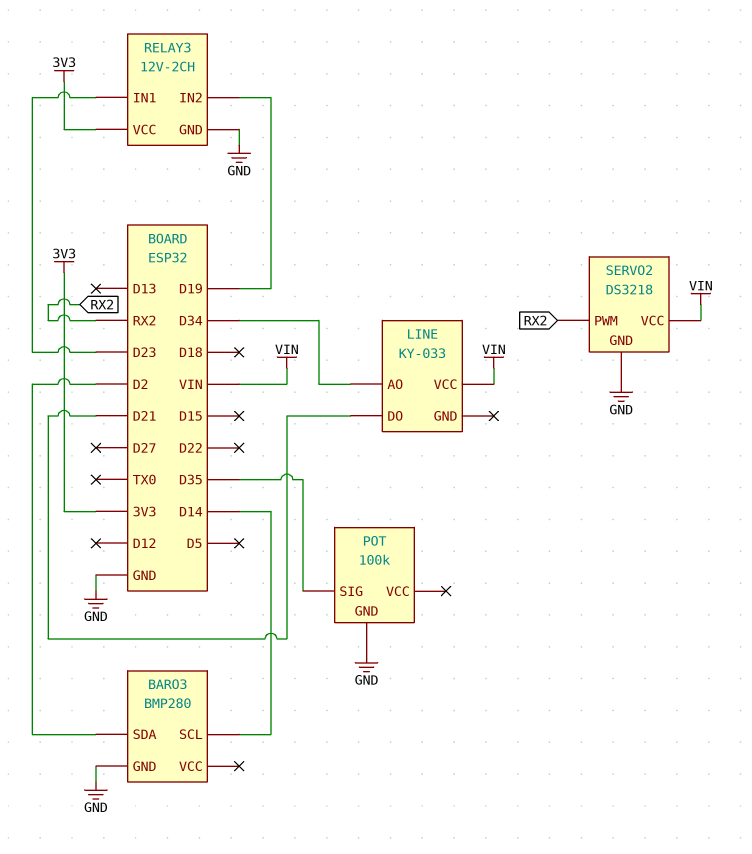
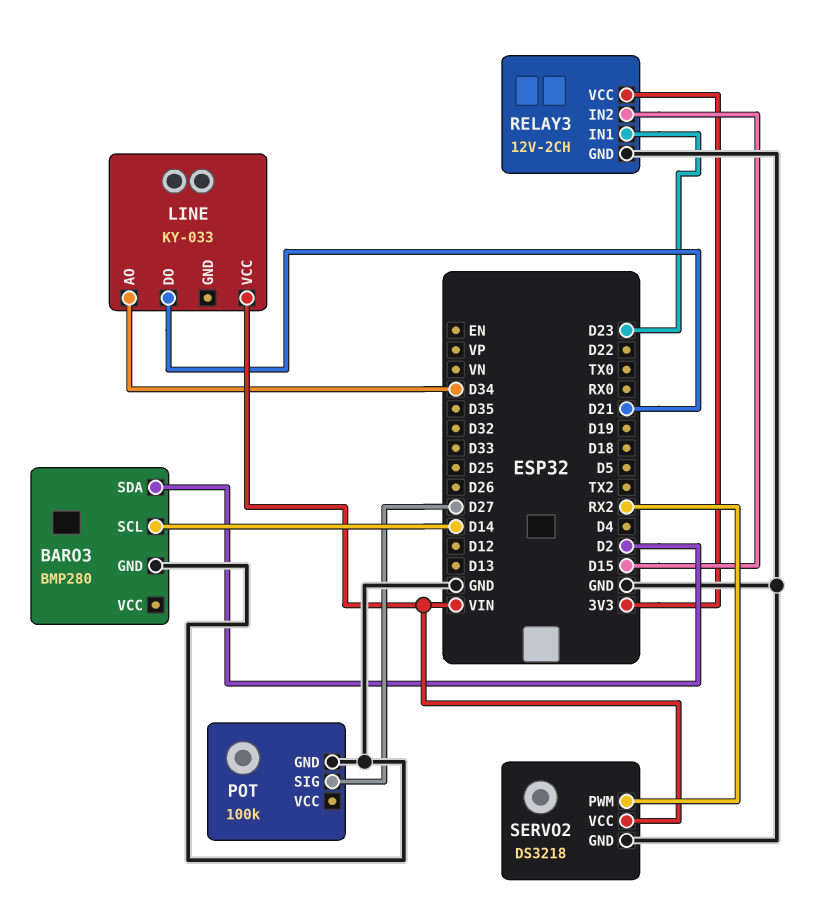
POT pin SIG: D35 -> D27
RELAY3 pin IN2: D19 -> D15

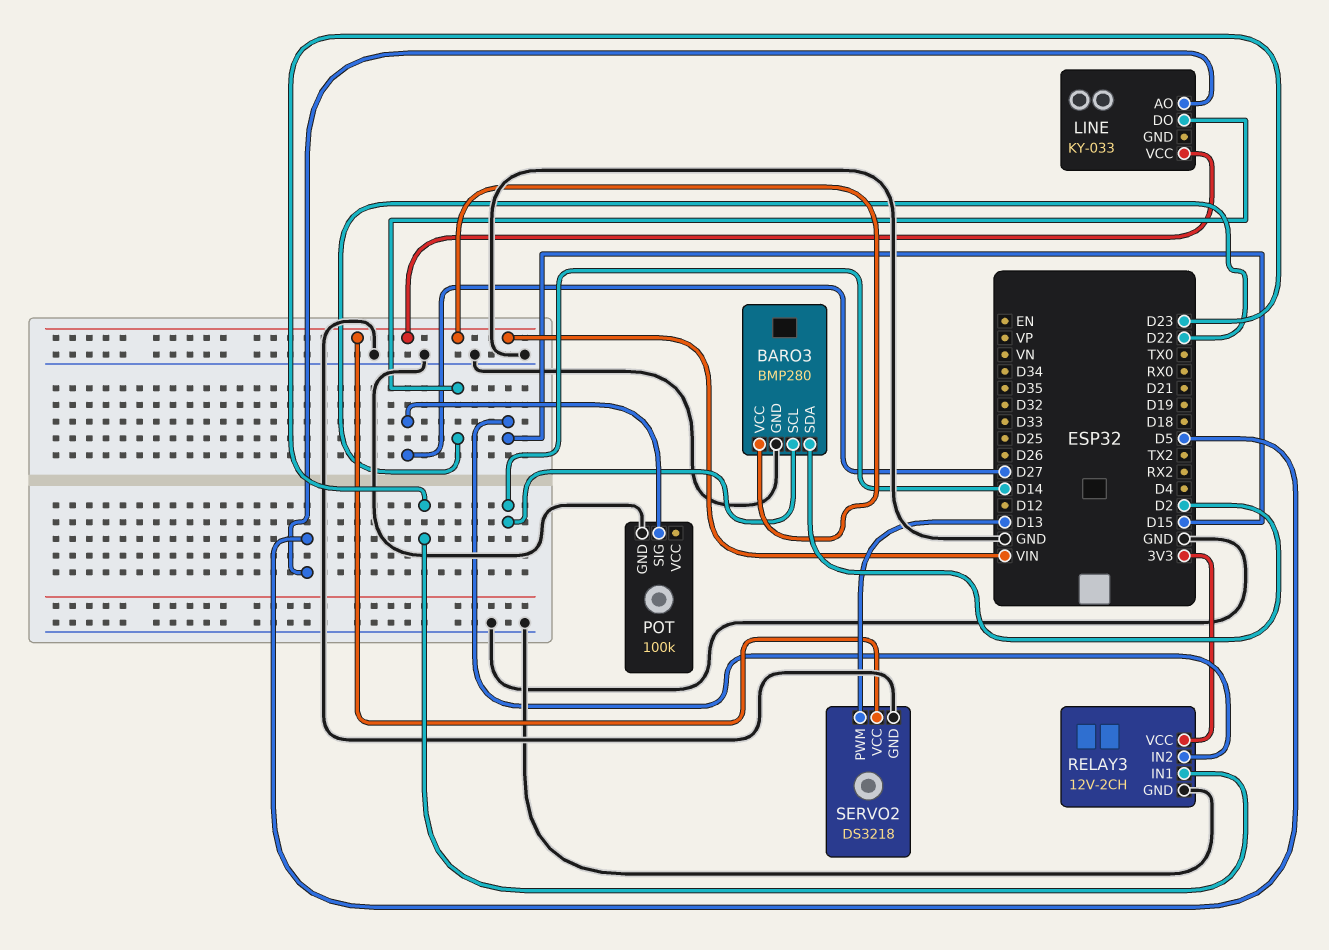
BARO3 pin VCC: none -> VIN
LINE pin AO: D34 -> D5
LINE pin DO: D21 -> D22
SERVO2 pin PWM: RX2 -> D13

